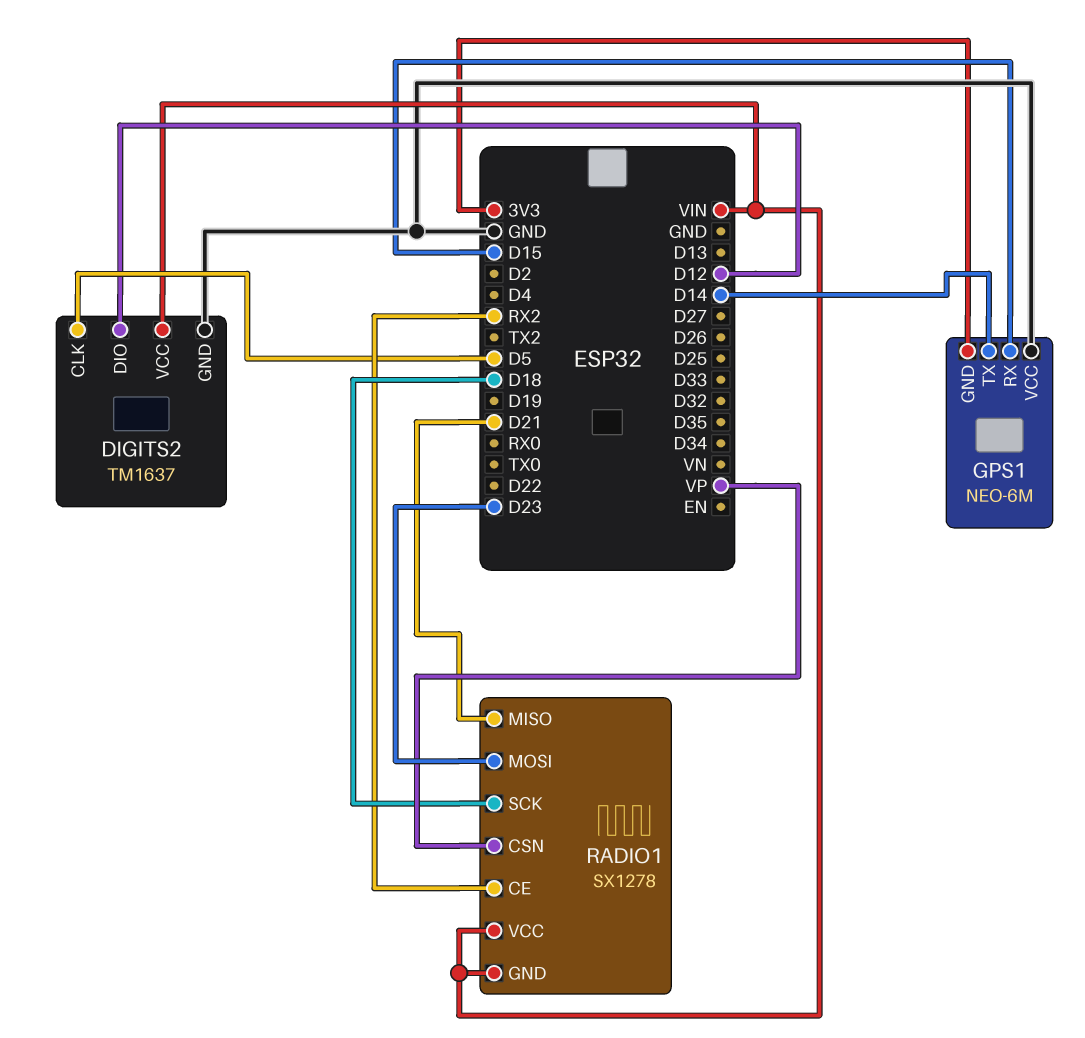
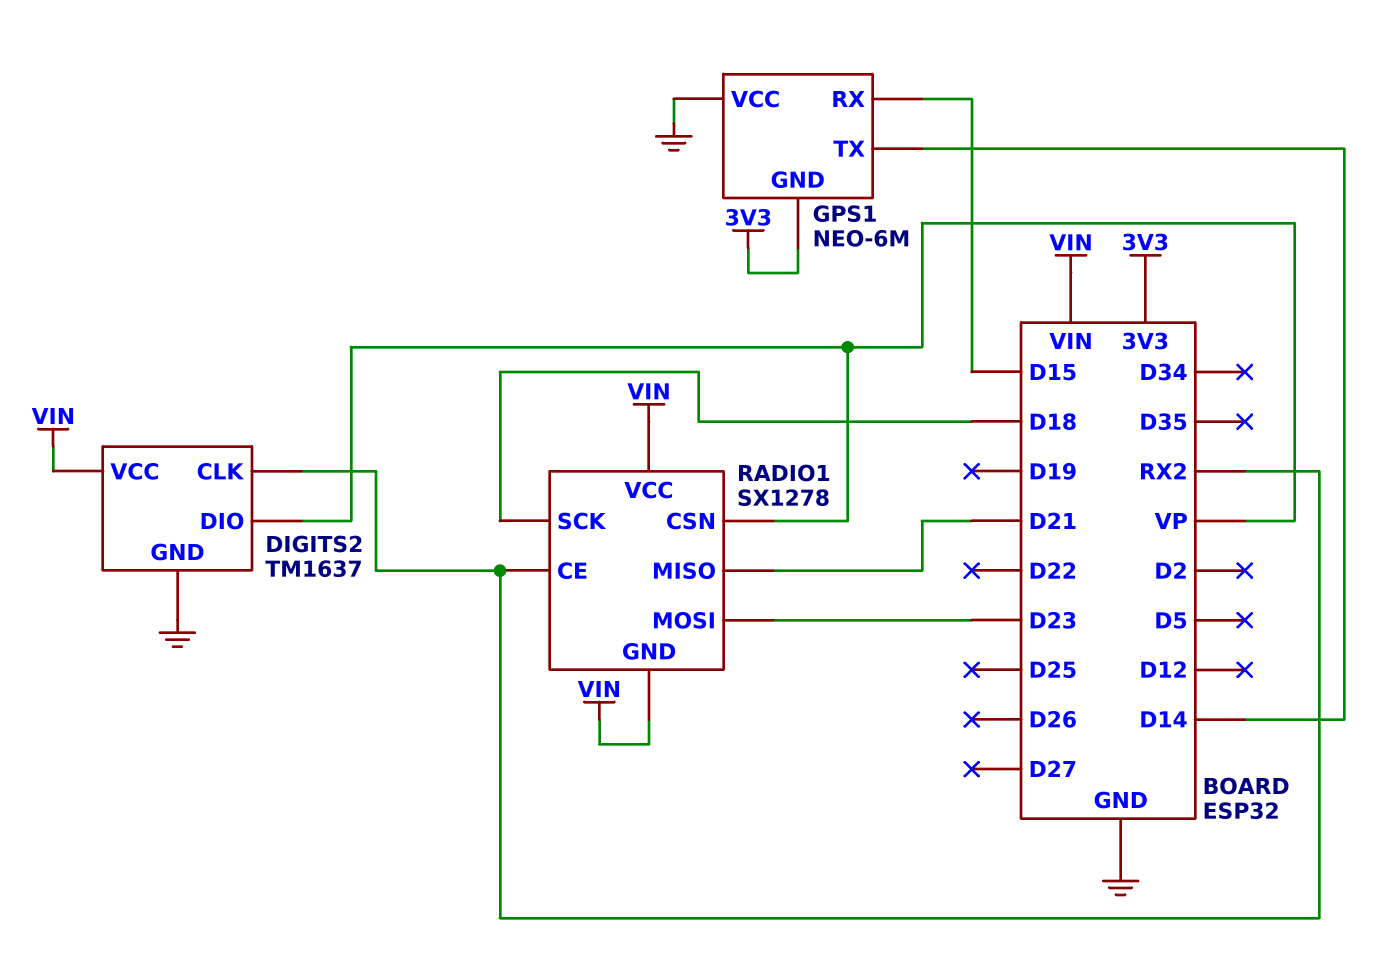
DIGITS2 pin CLK: D5 -> RX2
DIGITS2 pin DIO: D12 -> VP

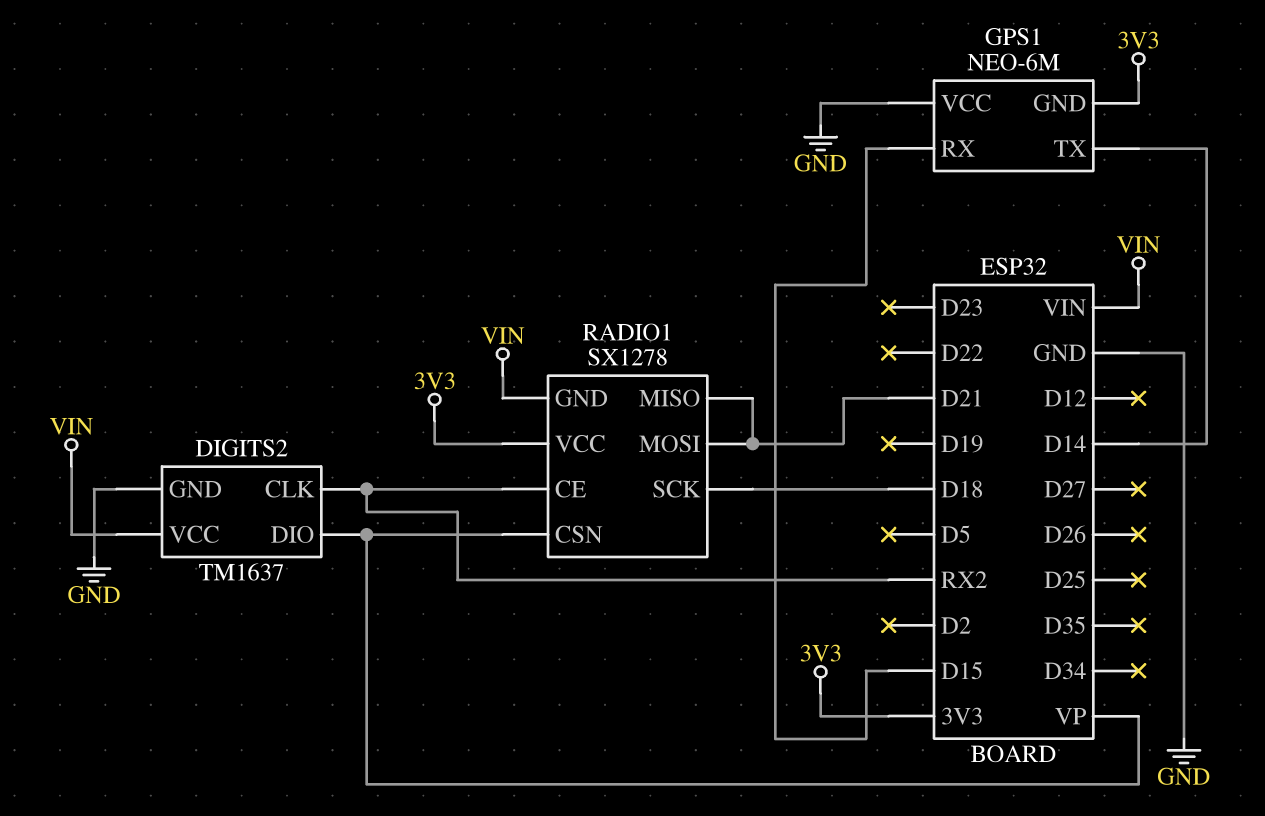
RADIO1 pin MOSI: D23 -> D21
RADIO1 pin VCC: VIN -> 3V3

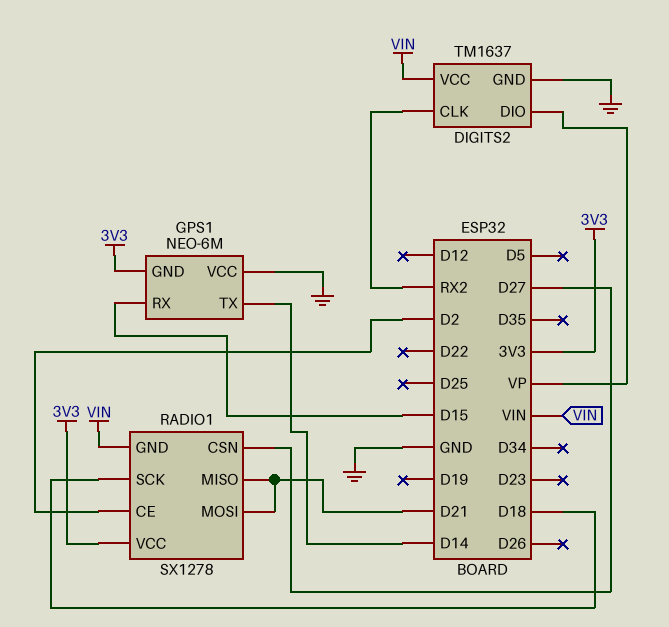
RADIO1 pin CE: RX2 -> D2
RADIO1 pin CSN: VP -> D27

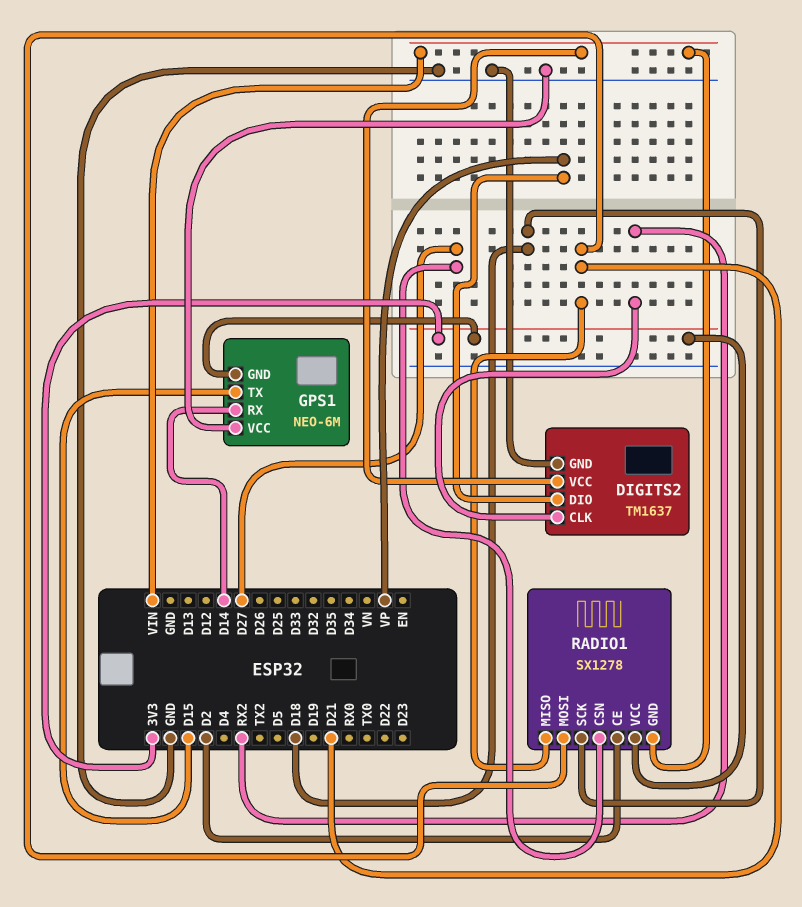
GPS1 pin RX: D15 -> D14
GPS1 pin TX: D14 -> D15

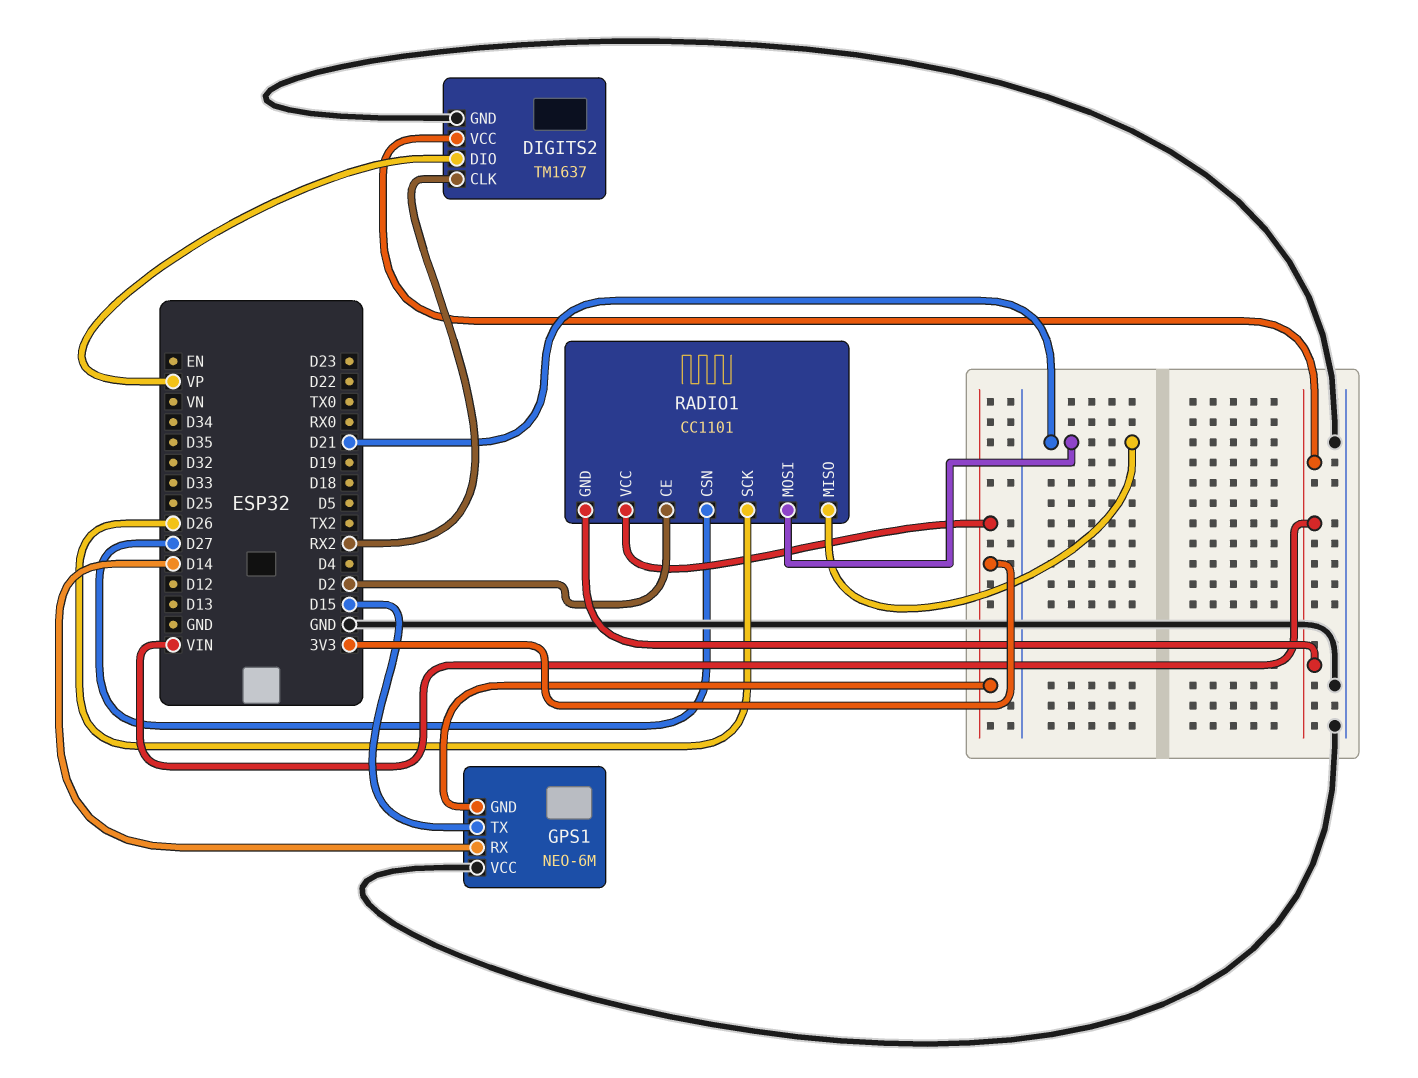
RADIO1: SX1278 -> CC1101
RADIO1 pin SCK: D18 -> D26

